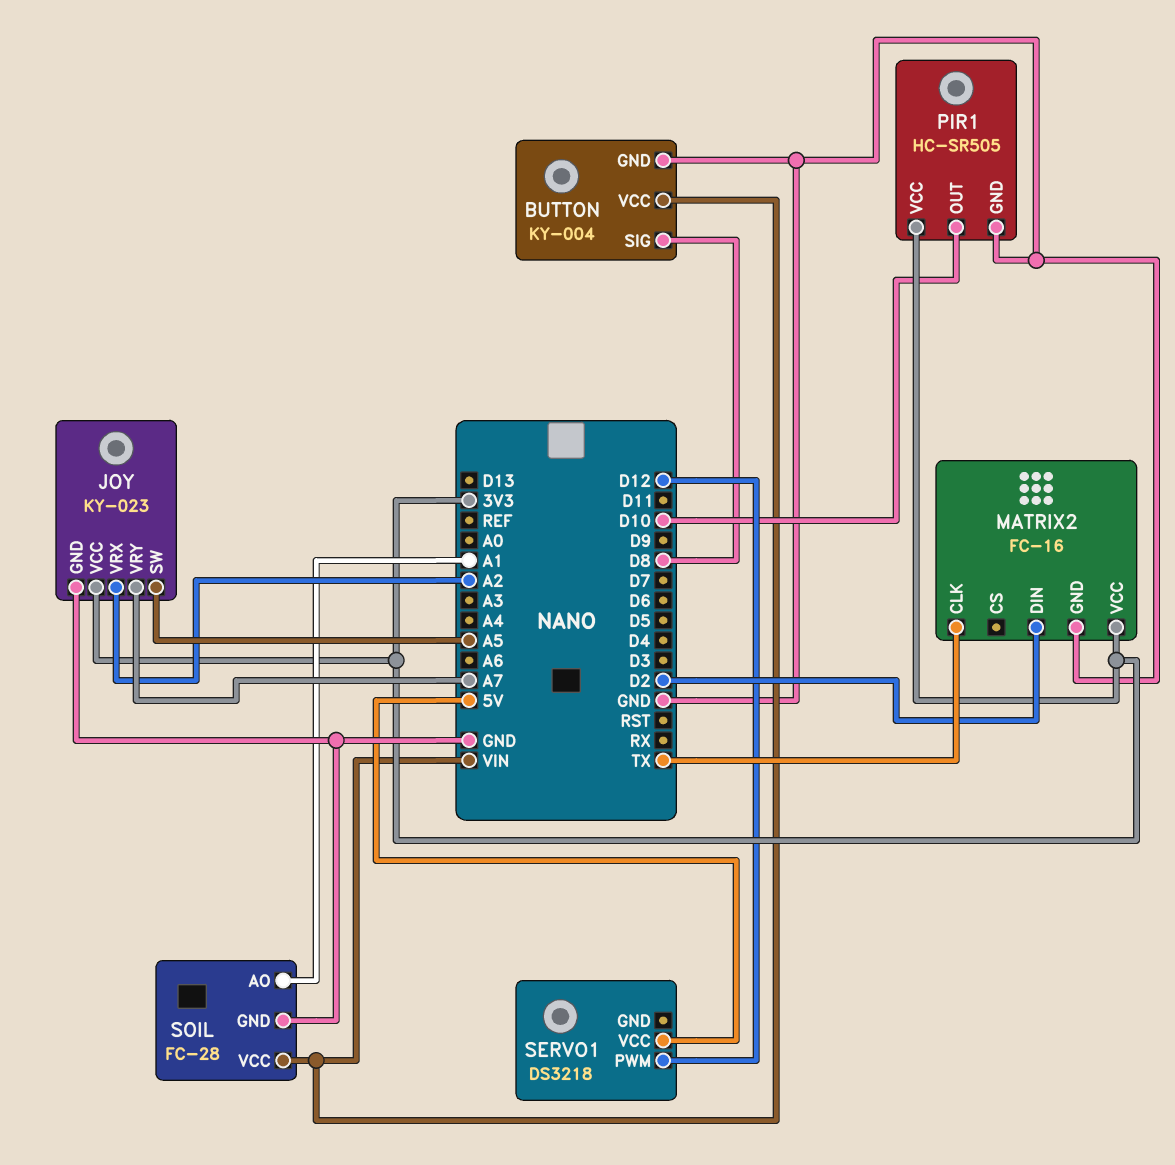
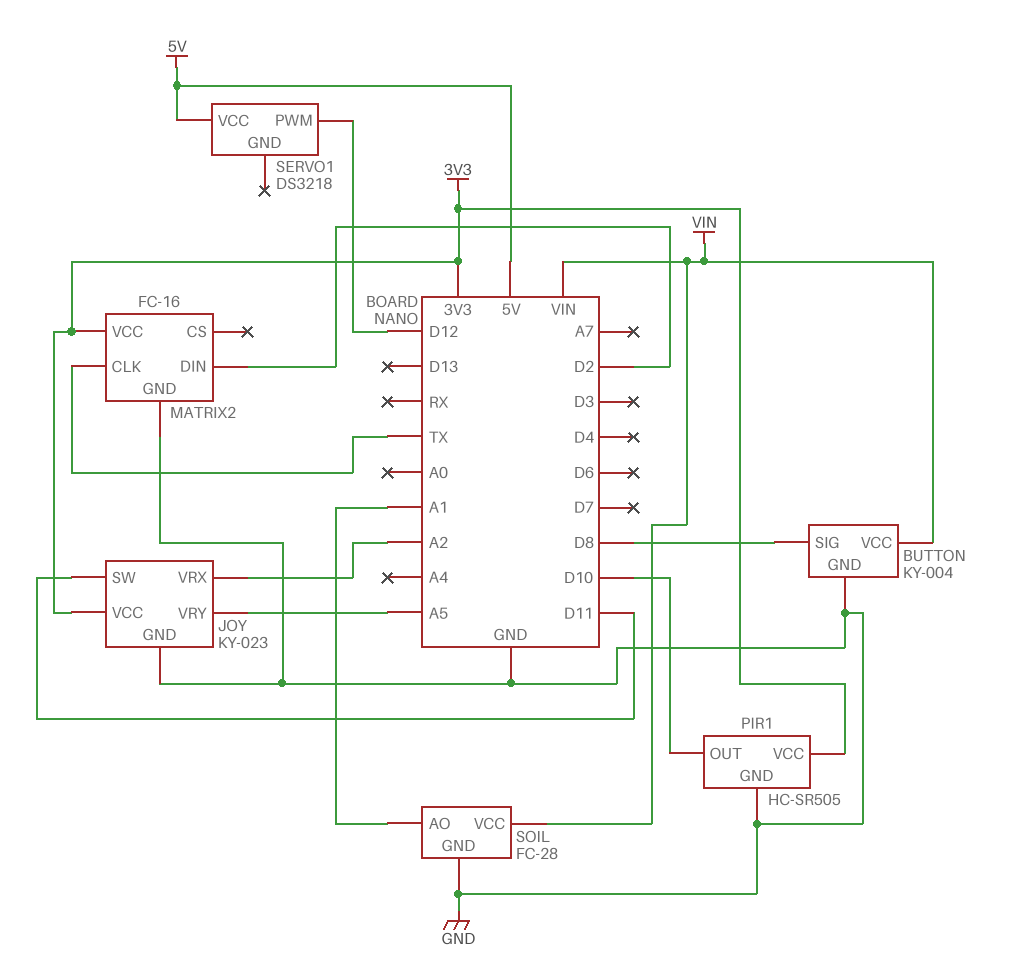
JOY pin SW: A5 -> D11
JOY pin VRY: A7 -> A5

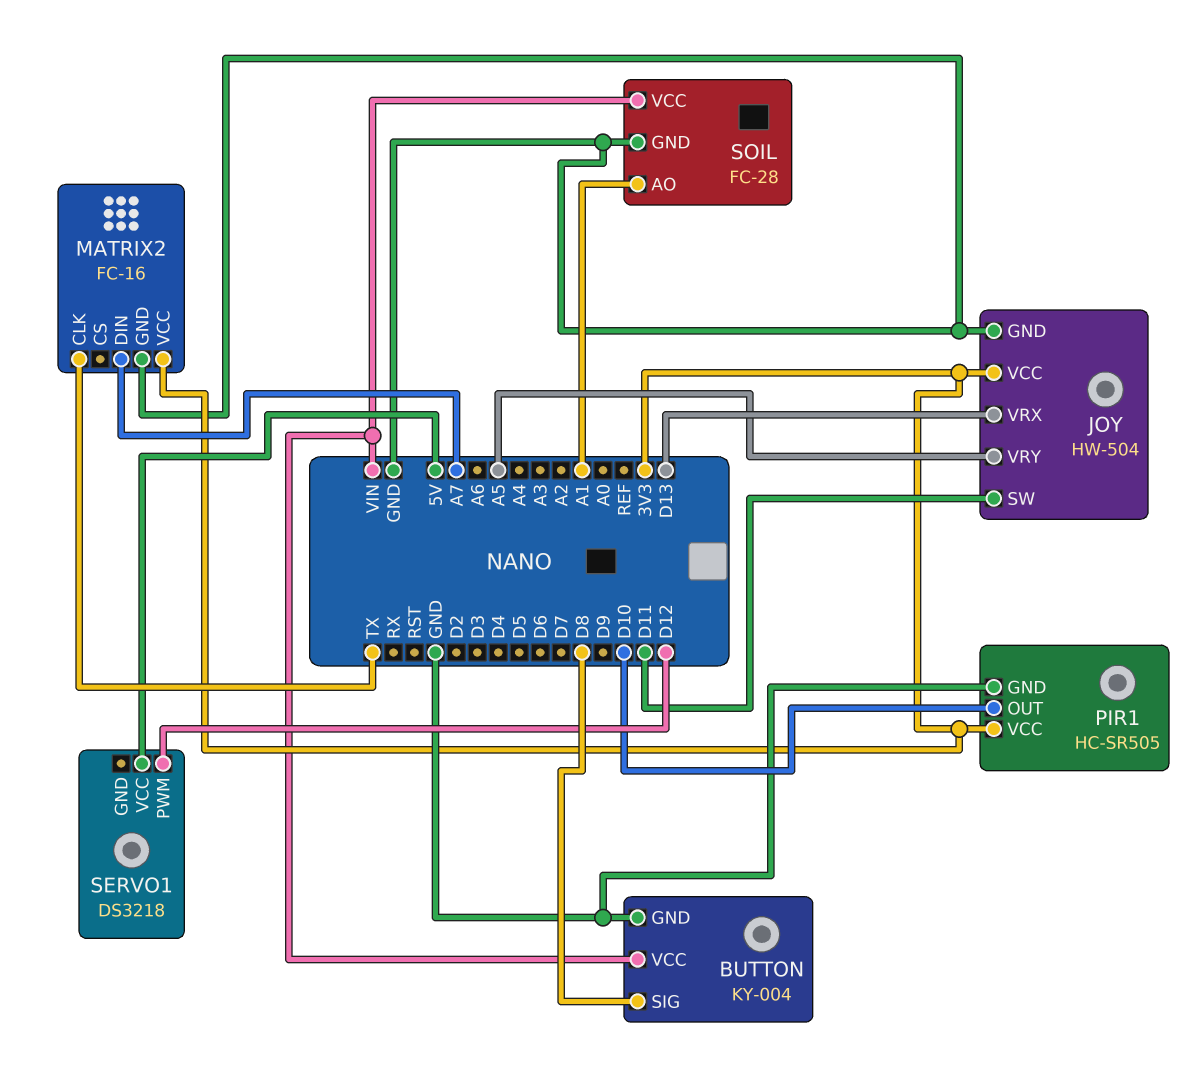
JOY: KY-023 -> HW-504
JOY pin VRX: A2 -> D13
MATRIX2 pin DIN: D2 -> A7

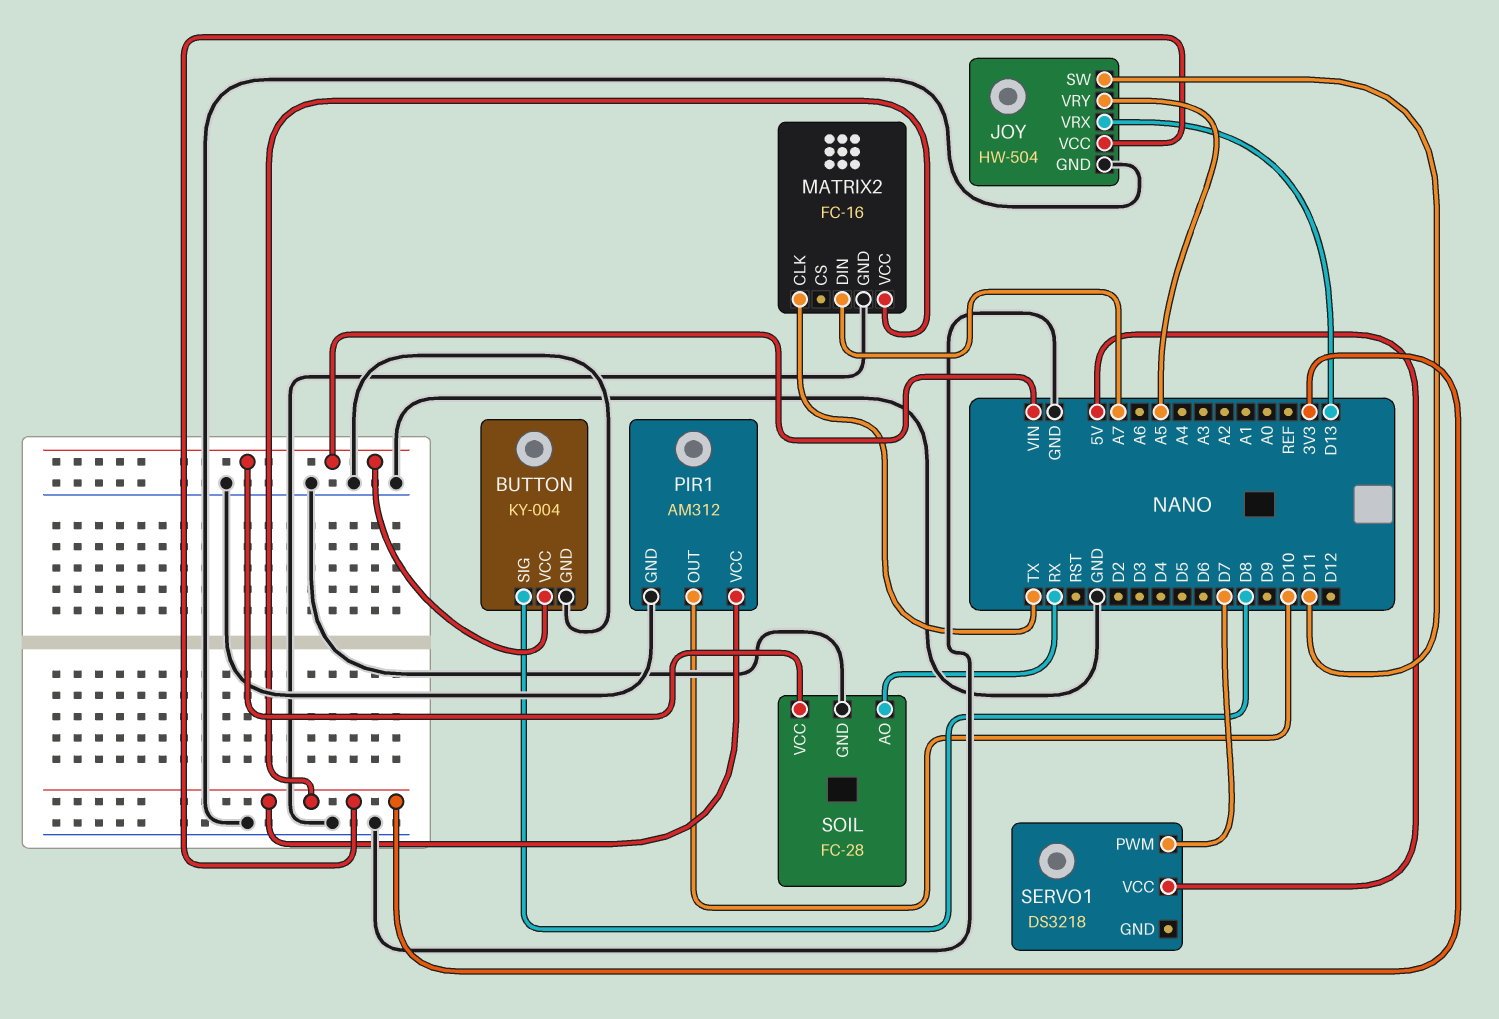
PIR1: HC-SR505 -> AM312
SERVO1 pin PWM: D12 -> D7
SOIL pin AO: A1 -> RX

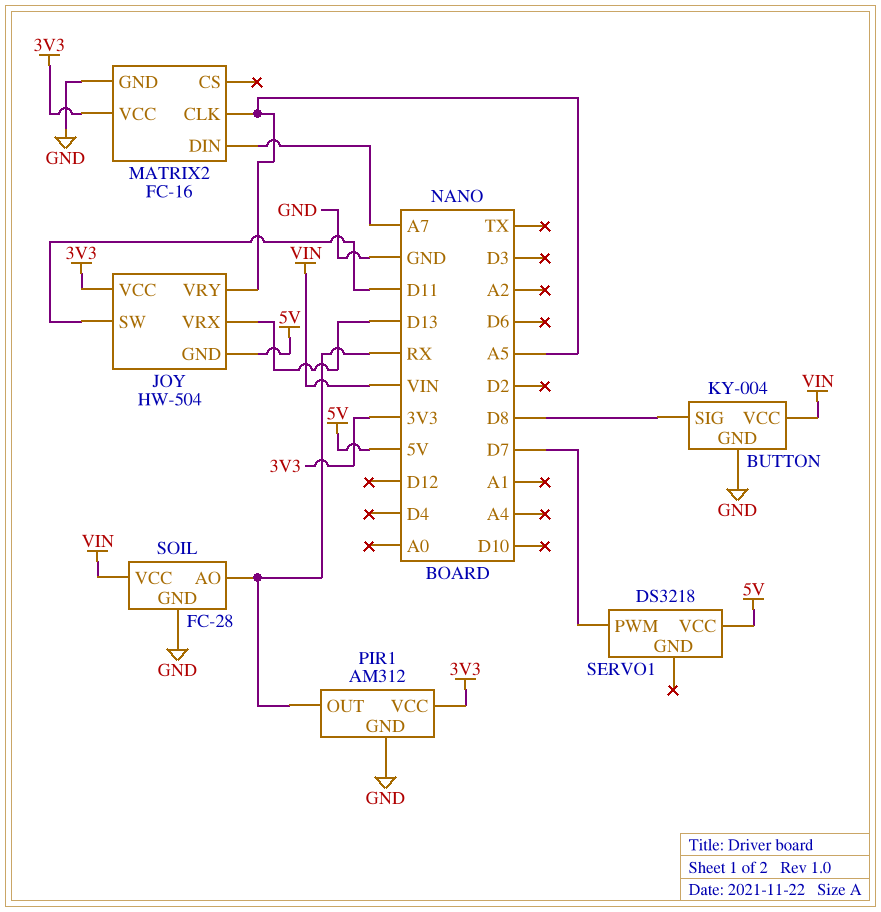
JOY pin GND: GND -> 5V
MATRIX2 pin CLK: TX -> A5
PIR1 pin OUT: D10 -> RX

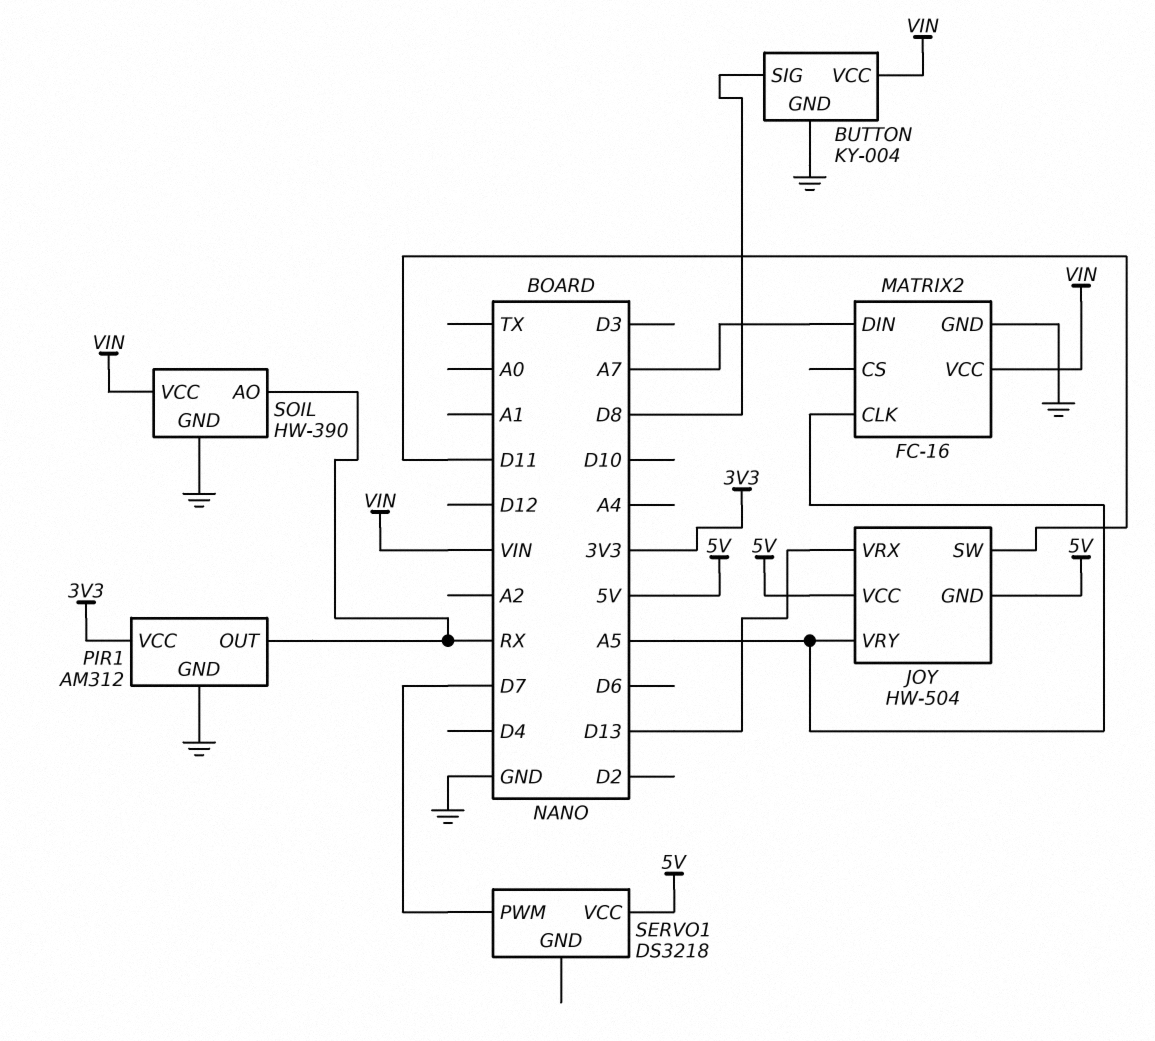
JOY pin VCC: 3V3 -> 5V
MATRIX2 pin VCC: 3V3 -> VIN
SOIL: FC-28 -> HW-390

